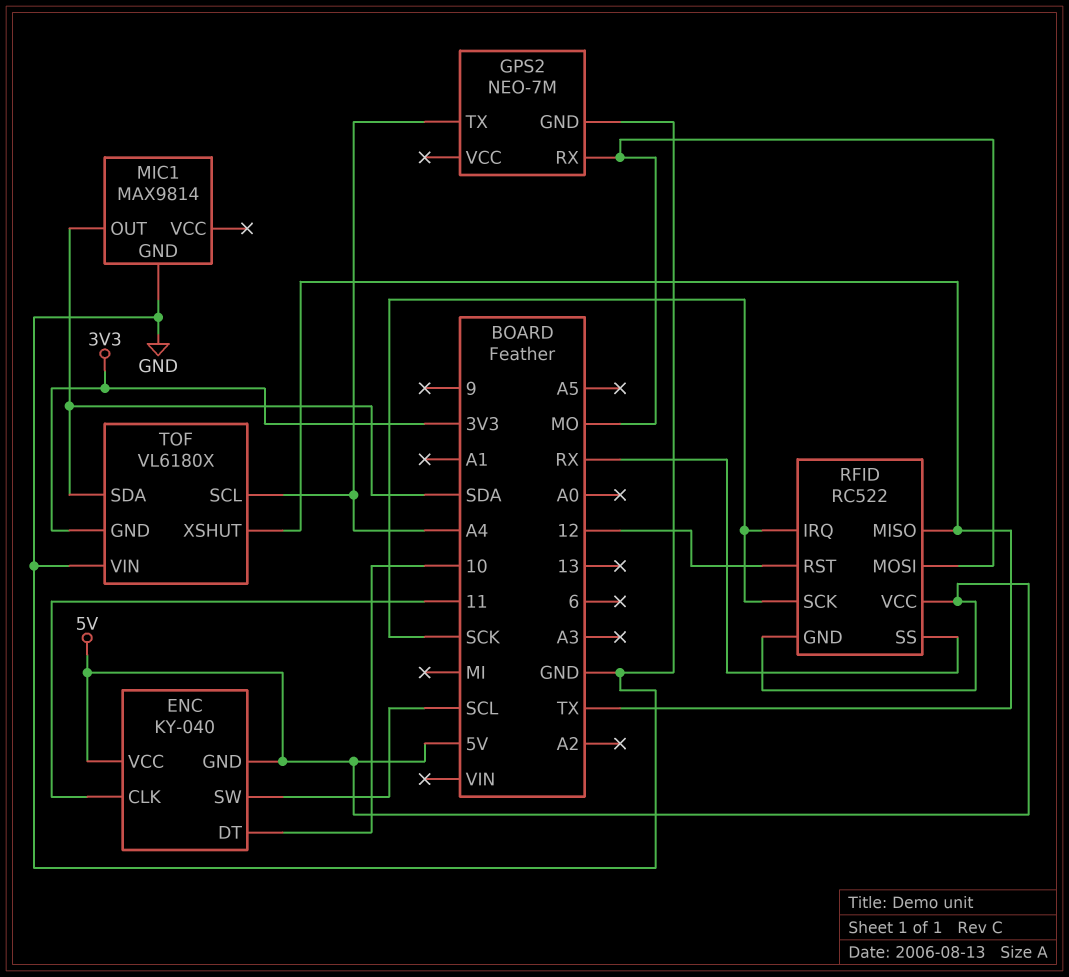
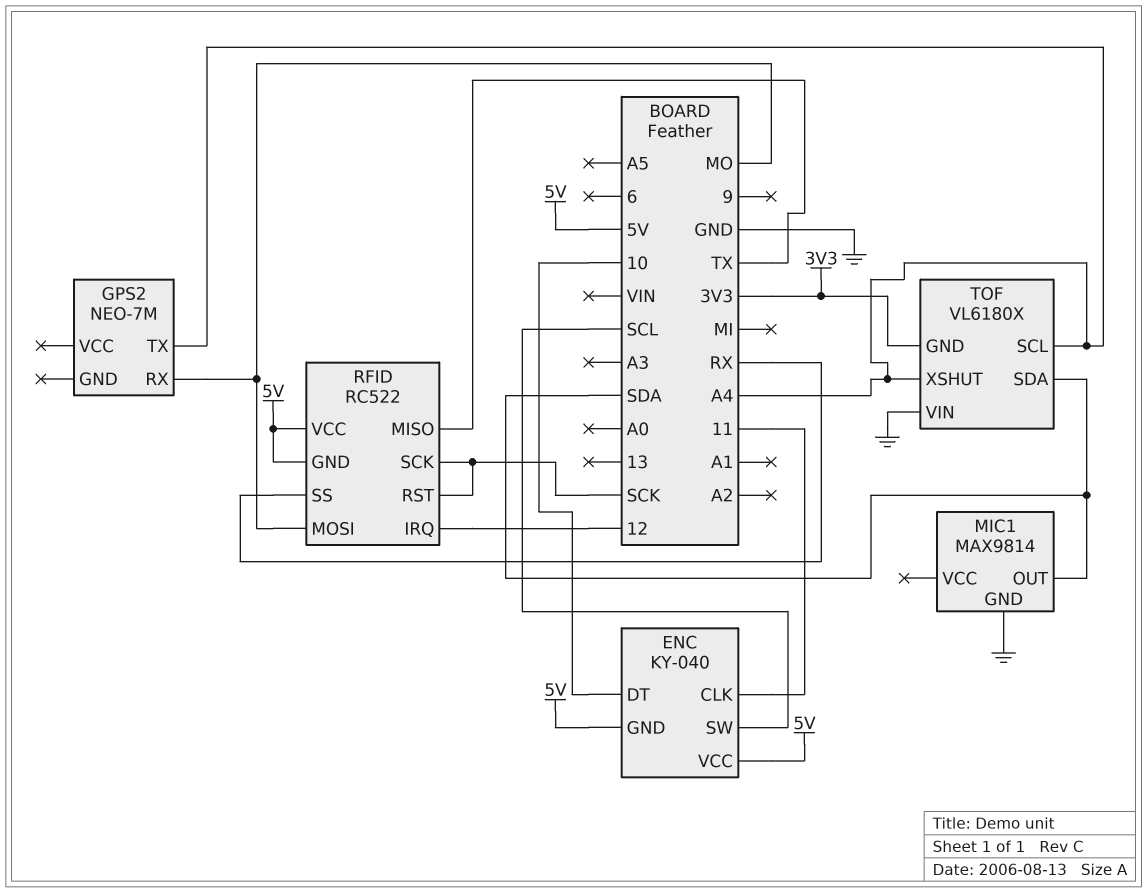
GPS2 pin GND: GND -> none
RFID pin IRQ: SCK -> 12
RFID pin RST: 12 -> SCK
TOF pin XSHUT: TX -> A4

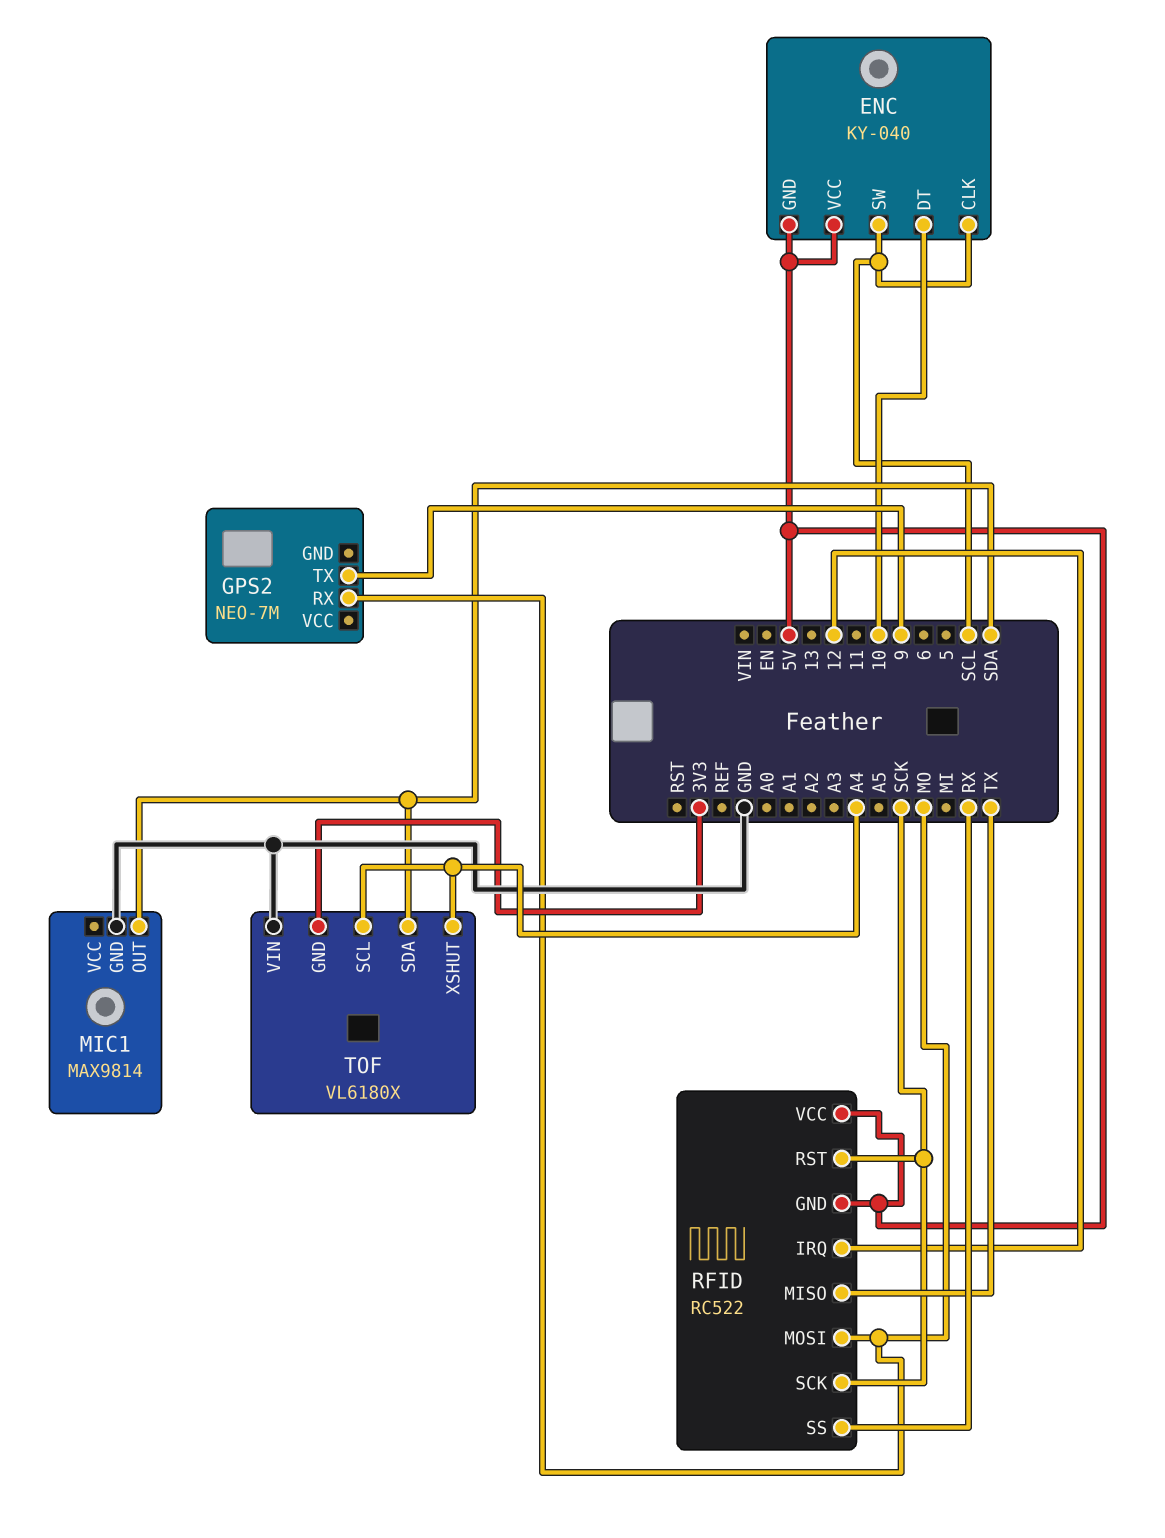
ENC pin CLK: 11 -> SCL
GPS2 pin TX: A4 -> 9

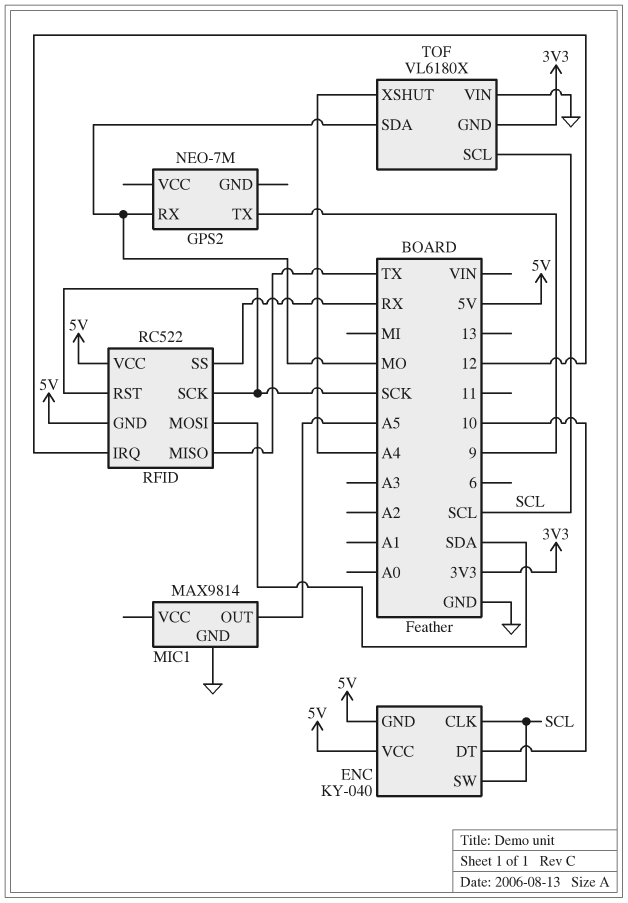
MIC1 pin OUT: SDA -> A5
RFID pin MOSI: MO -> SDA
TOF pin SCL: A4 -> SCL
TOF pin SDA: SDA -> MO

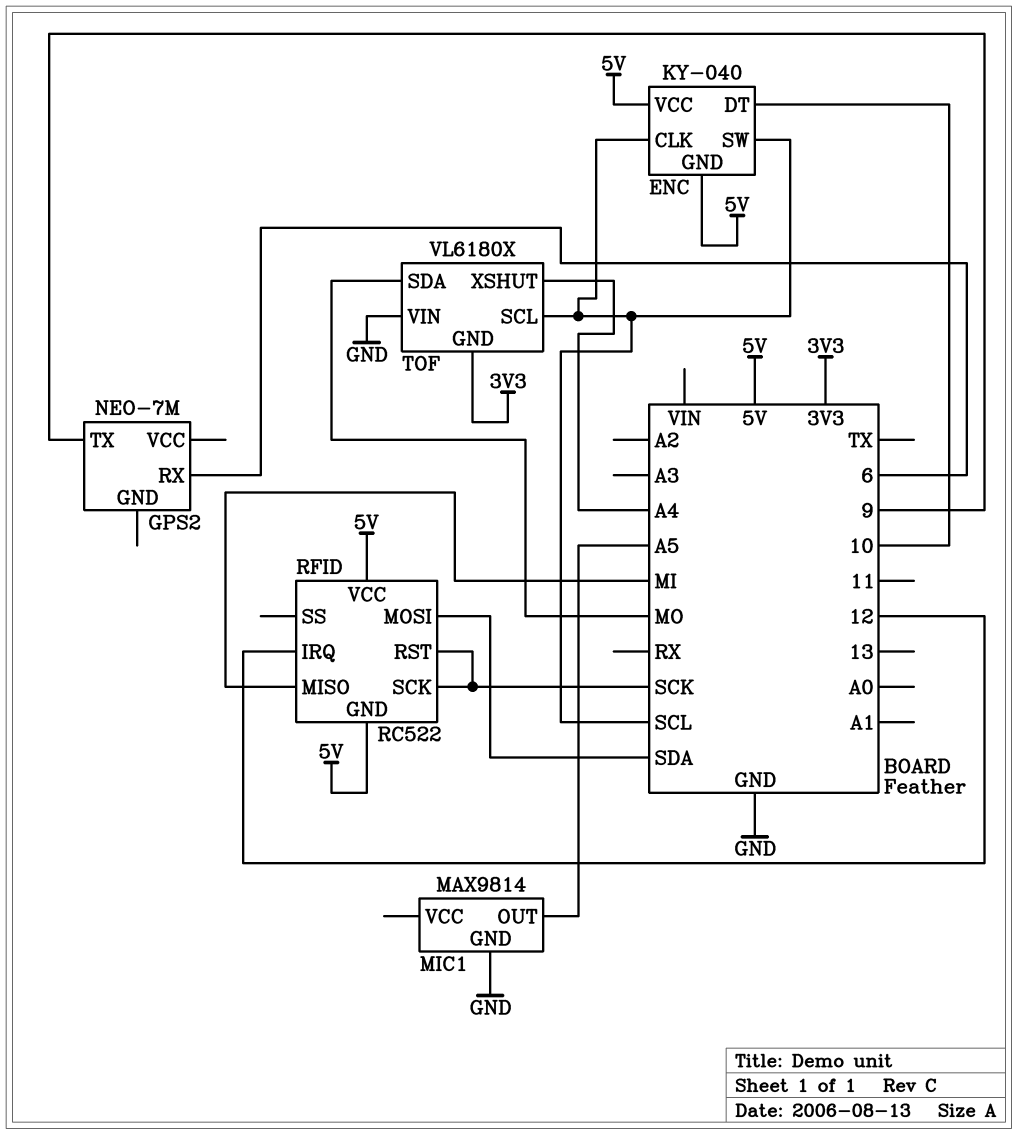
GPS2 pin RX: MO -> 6
RFID pin MISO: TX -> MI
RFID pin SS: RX -> none

